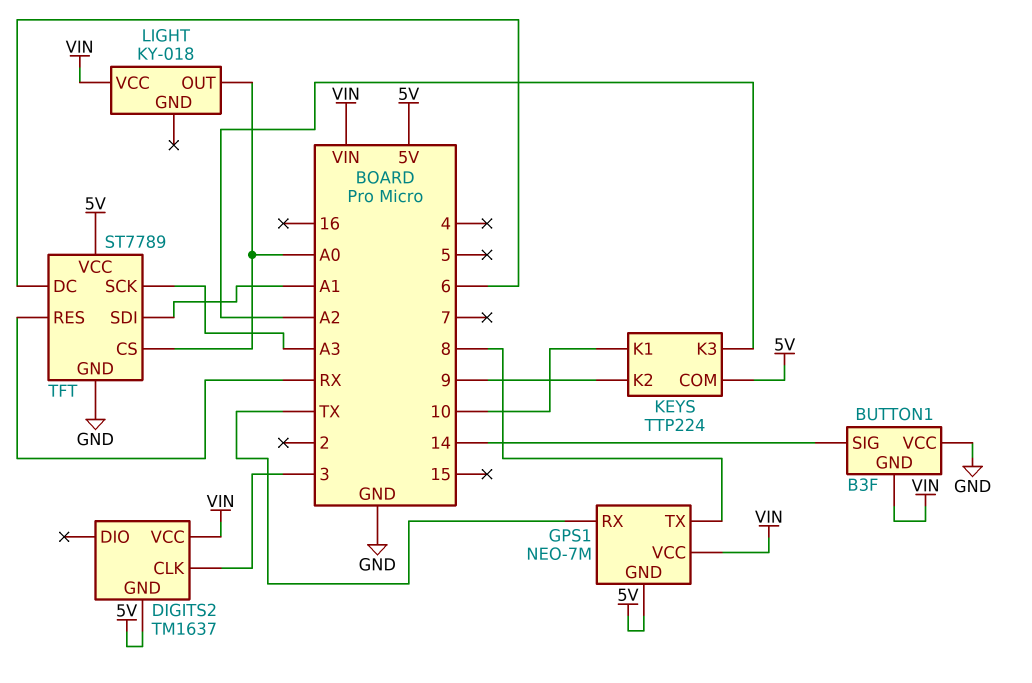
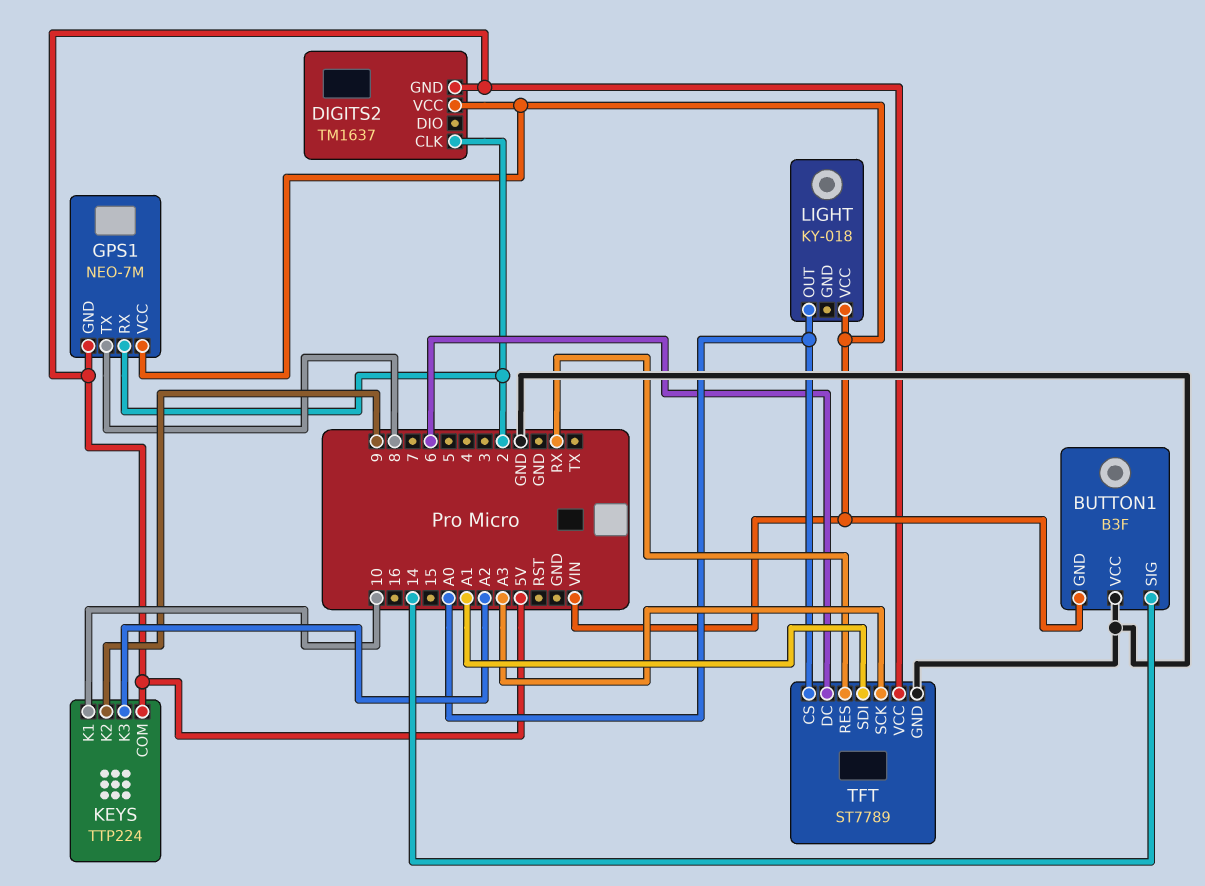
DIGITS2 pin CLK: 3 -> 2
GPS1 pin RX: TX -> 2

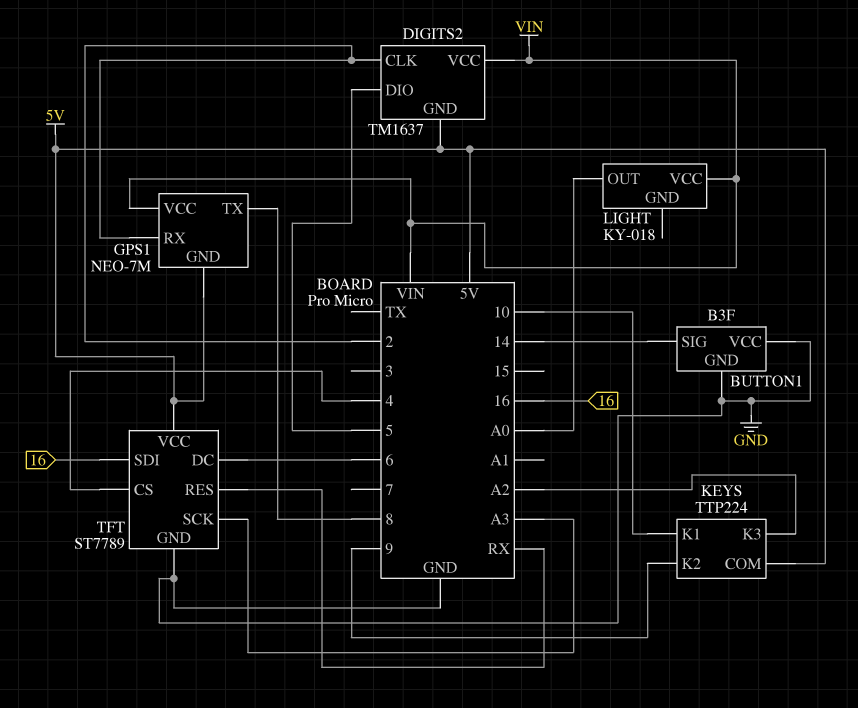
BUTTON1 pin GND: VIN -> GND
DIGITS2 pin DIO: none -> 5
TFT pin CS: A0 -> 4
TFT pin SDI: A1 -> 16

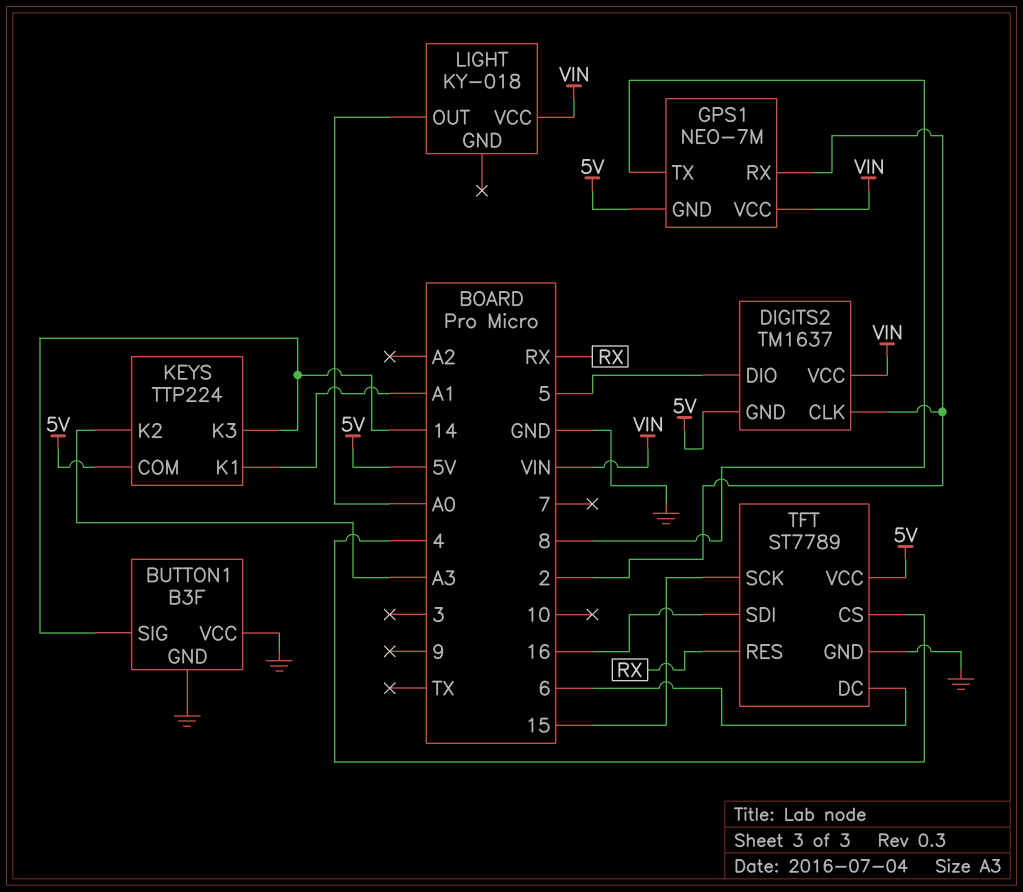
KEYS pin K1: 10 -> A1
KEYS pin K2: 9 -> A3
KEYS pin K3: A2 -> 14
TFT pin SCK: A3 -> 15

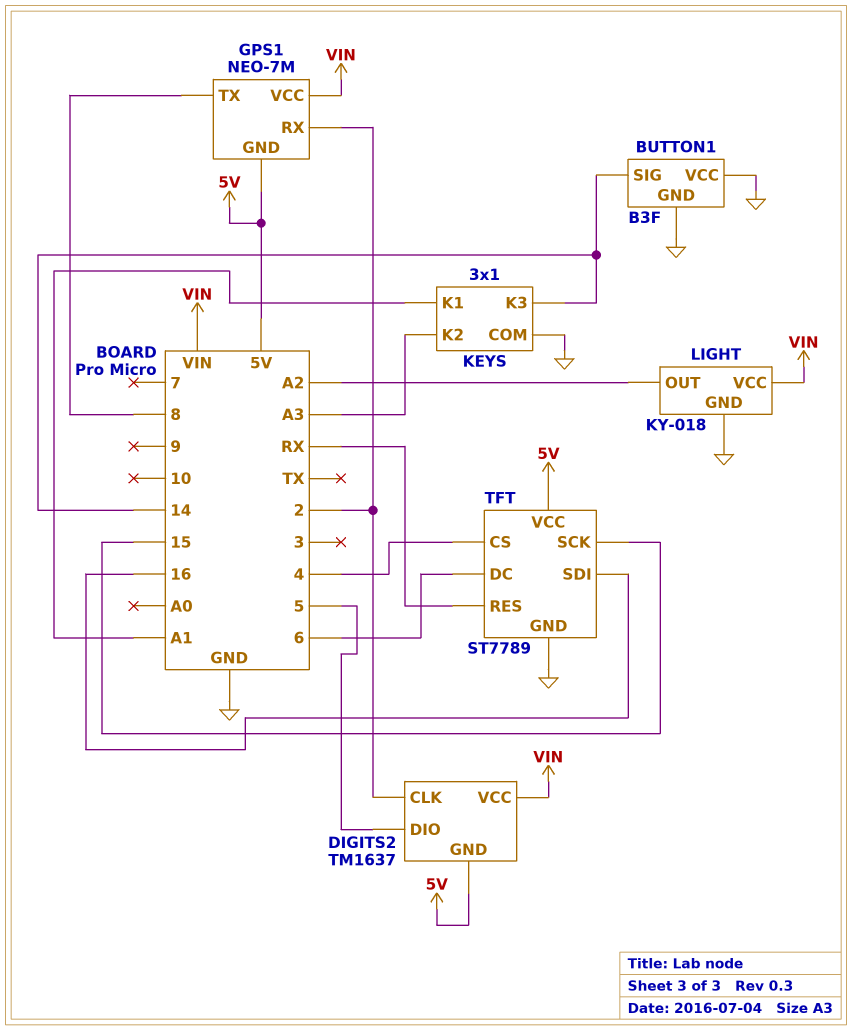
KEYS: TTP224 -> 3x1
KEYS pin COM: 5V -> GND
LIGHT pin GND: none -> GND
LIGHT pin OUT: A0 -> A2

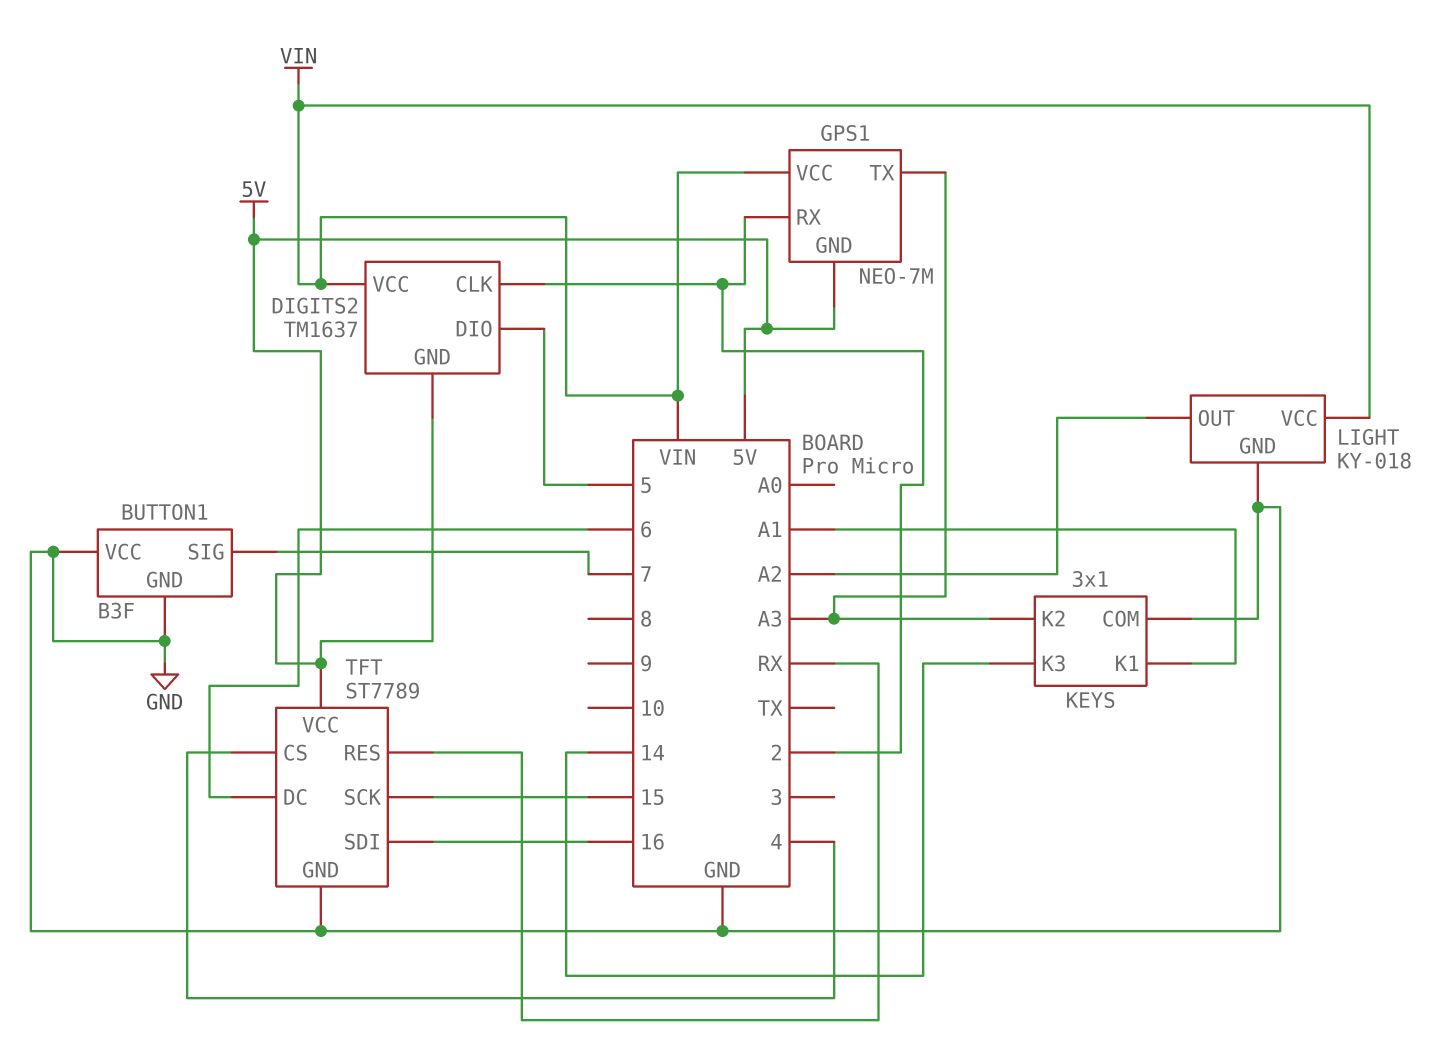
BUTTON1 pin SIG: 14 -> 7
GPS1 pin TX: 8 -> A3

